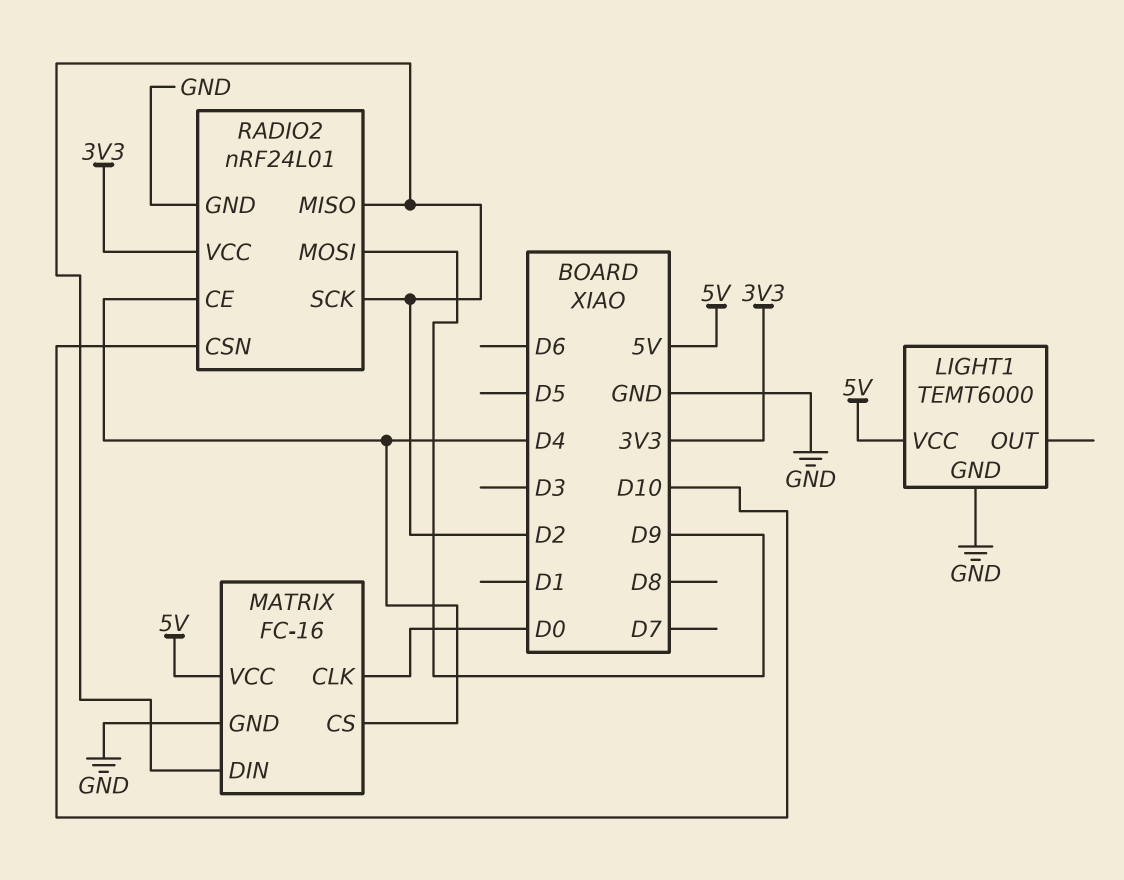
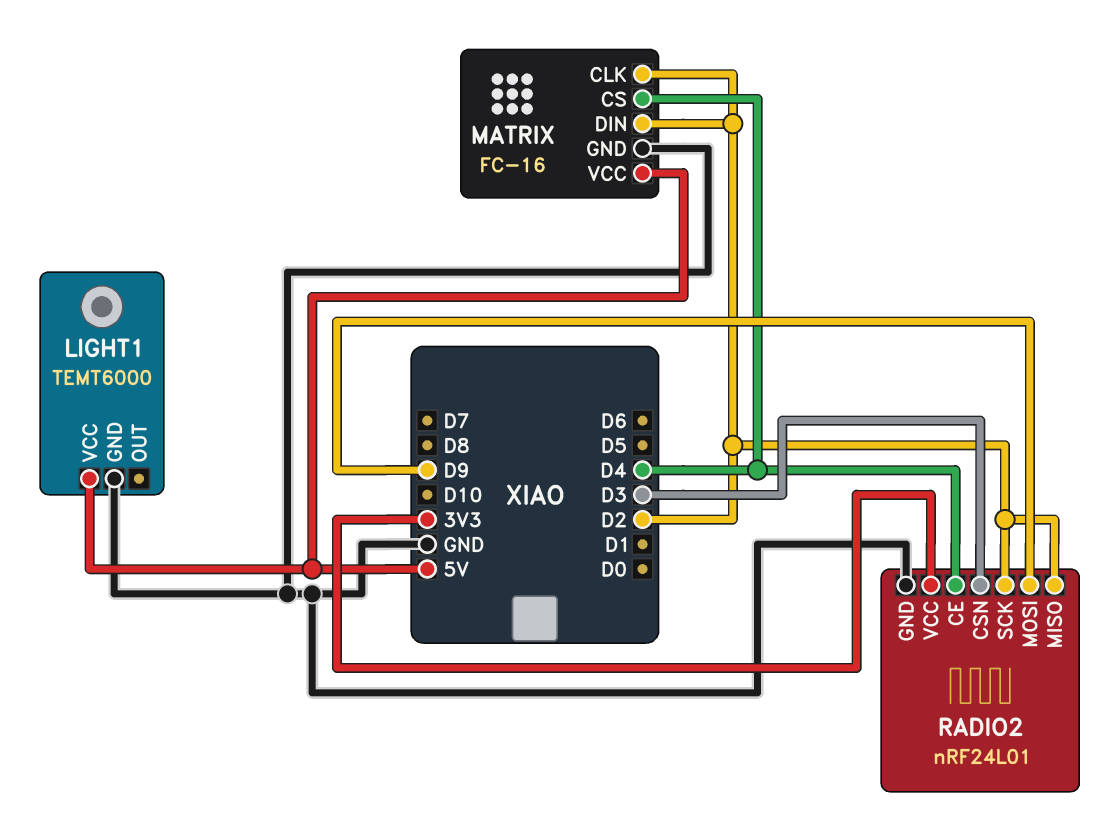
MATRIX pin CLK: D0 -> D2
RADIO2 pin CSN: D10 -> D3

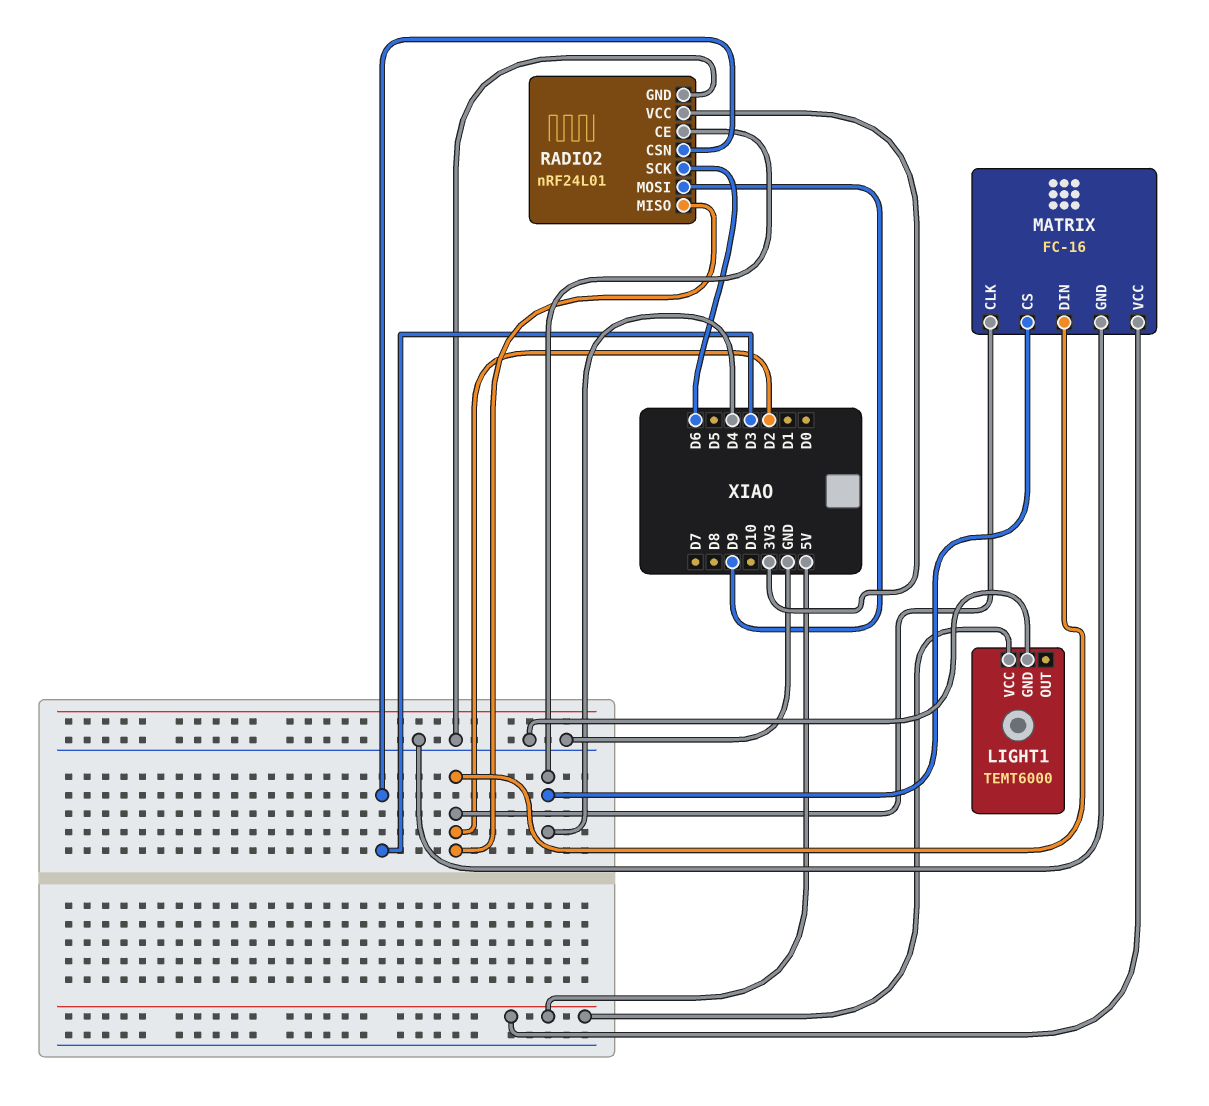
RADIO2 pin SCK: D2 -> D6

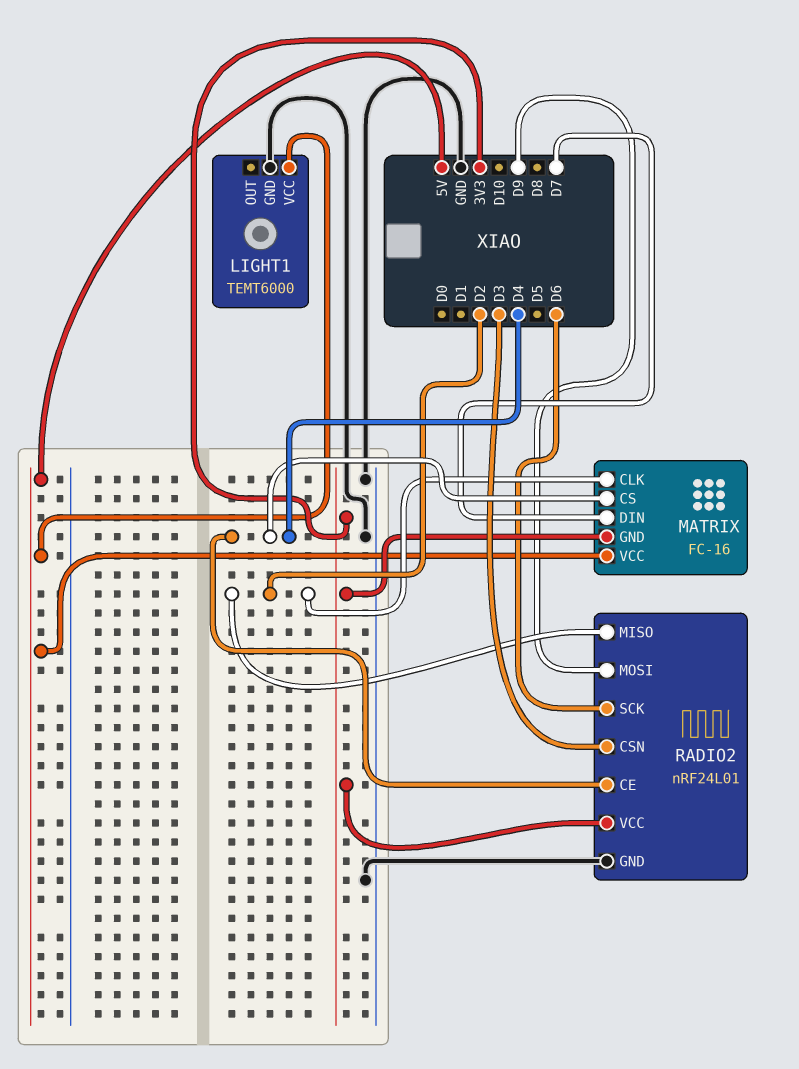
MATRIX pin DIN: D2 -> D7
MATRIX pin GND: GND -> 3V3

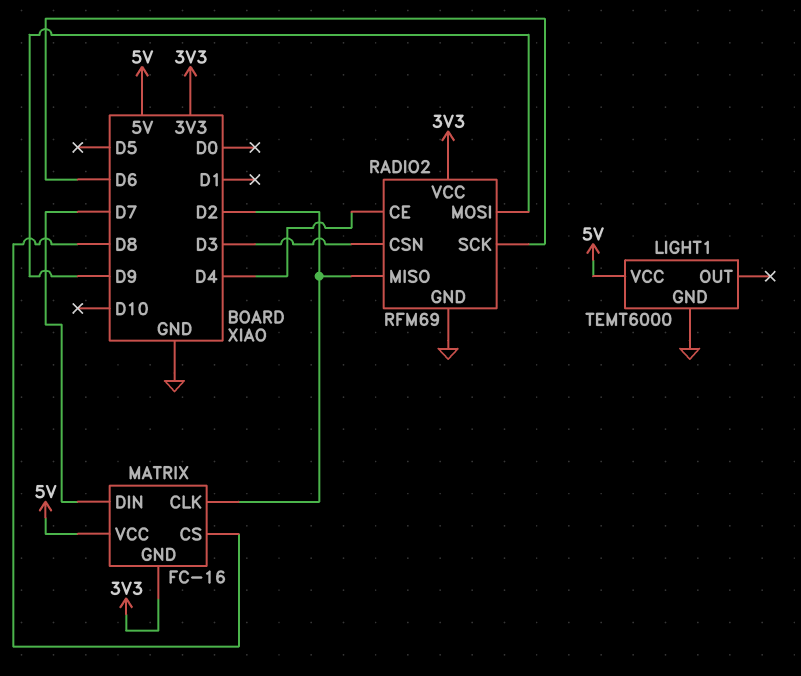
MATRIX pin CS: D4 -> D8
RADIO2: nRF24L01 -> RFM69

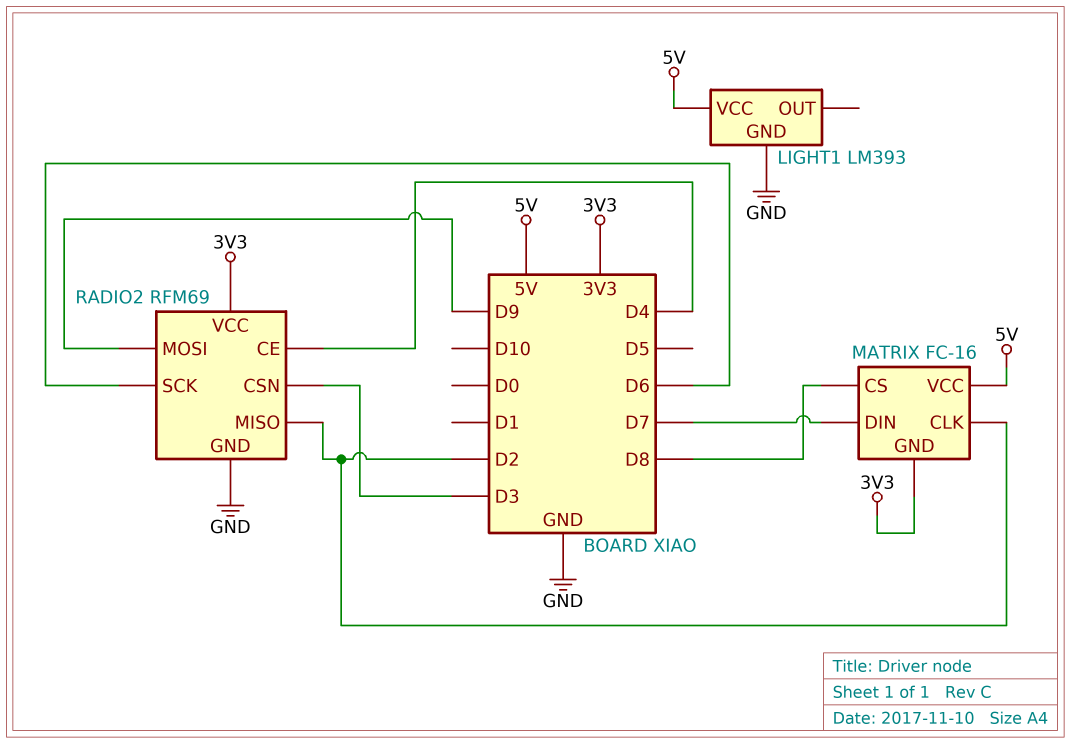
LIGHT1: TEMT6000 -> LM393

